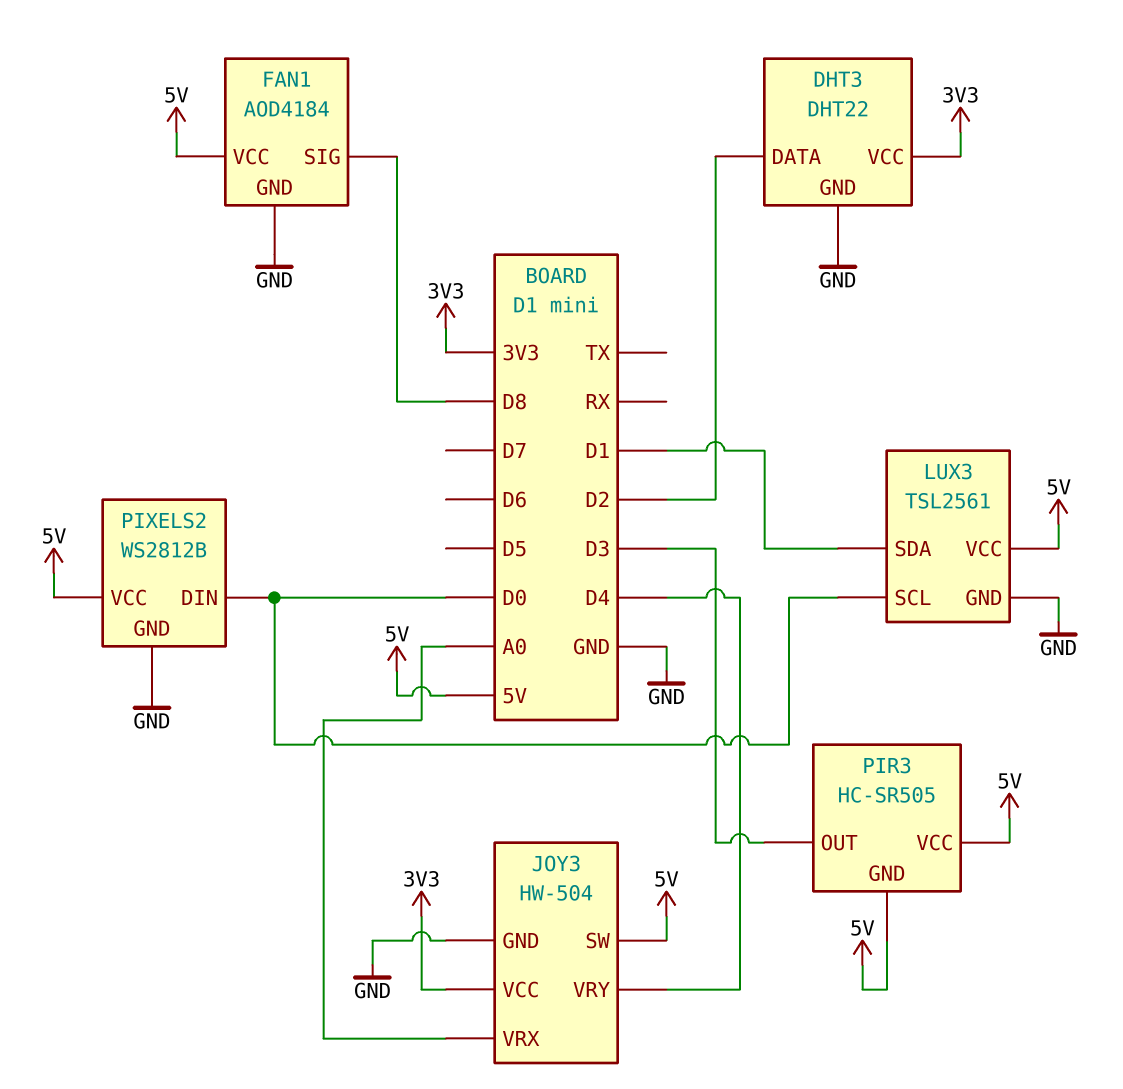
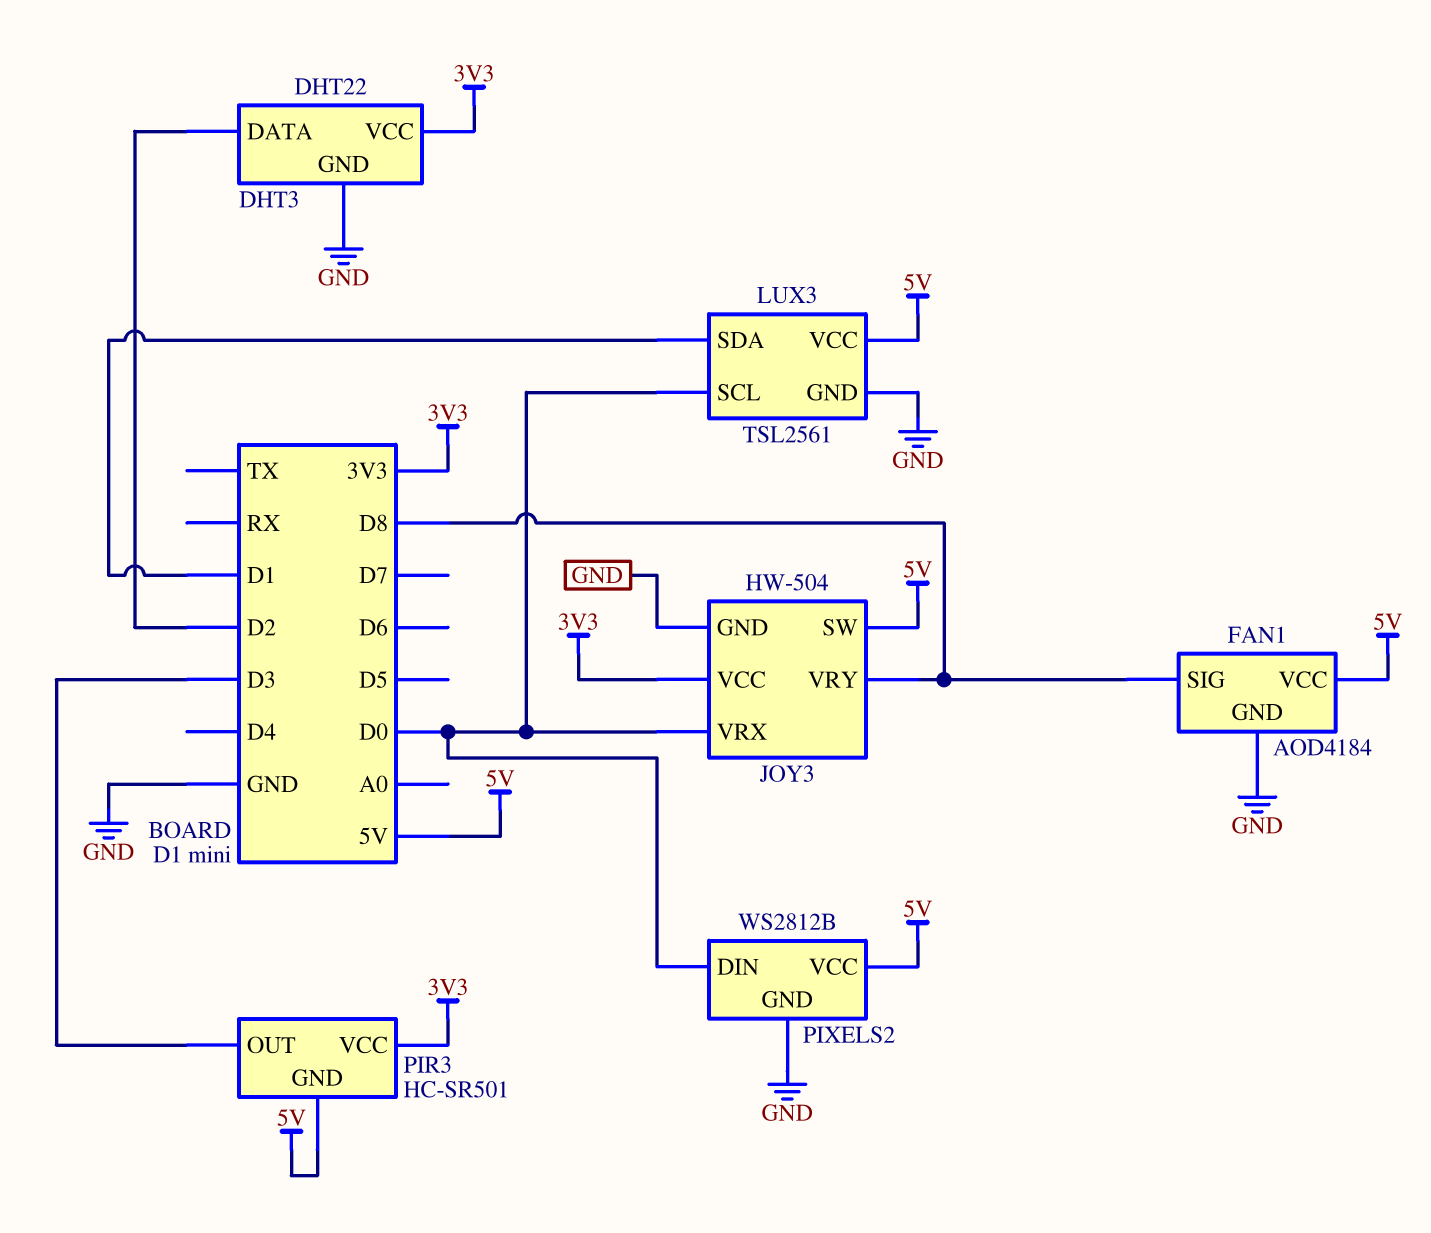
JOY3 pin VRX: A0 -> D0
JOY3 pin VRY: D4 -> D8
PIR3: HC-SR505 -> HC-SR501
PIR3 pin VCC: 5V -> 3V3

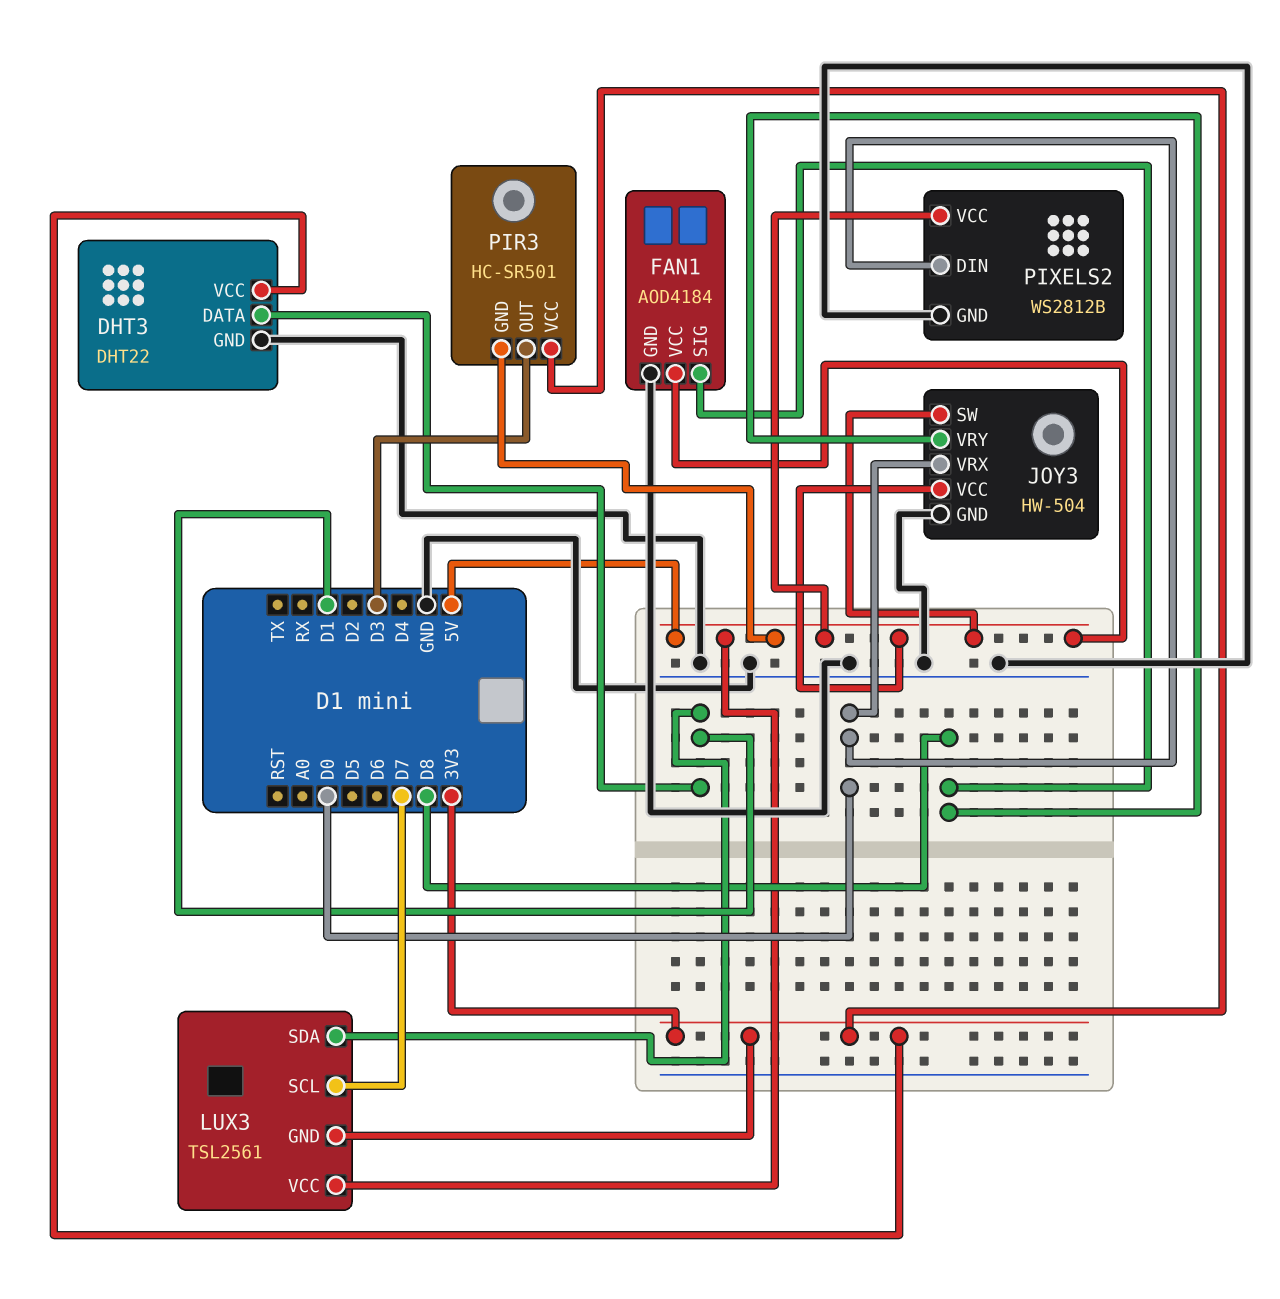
DHT3 pin DATA: D2 -> D1
JOY3 pin VCC: 3V3 -> 5V
LUX3 pin GND: GND -> 3V3
LUX3 pin SCL: D0 -> D7

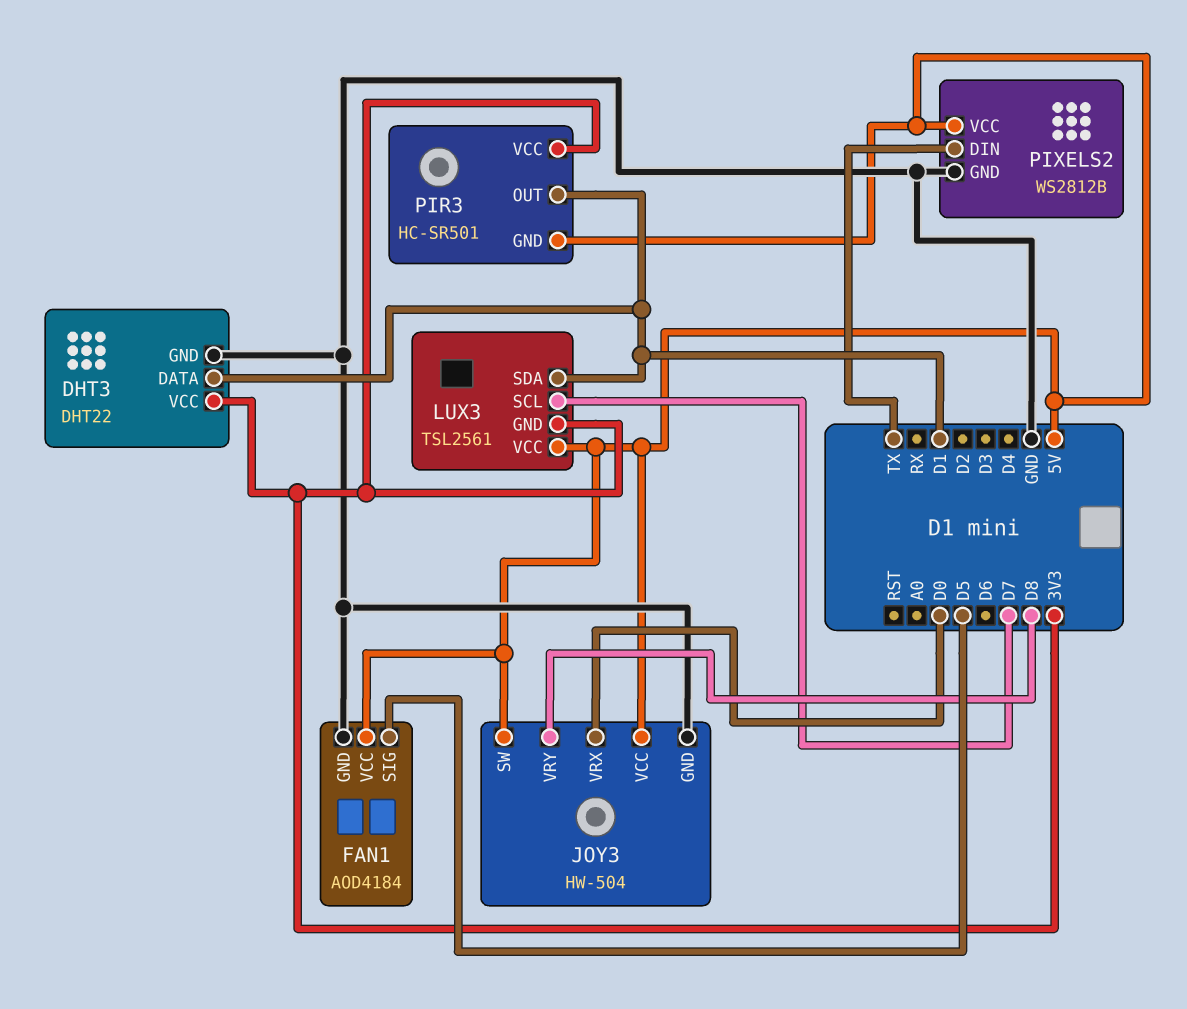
FAN1 pin SIG: D8 -> D5
PIR3 pin OUT: D3 -> D1
PIXELS2 pin DIN: D0 -> TX

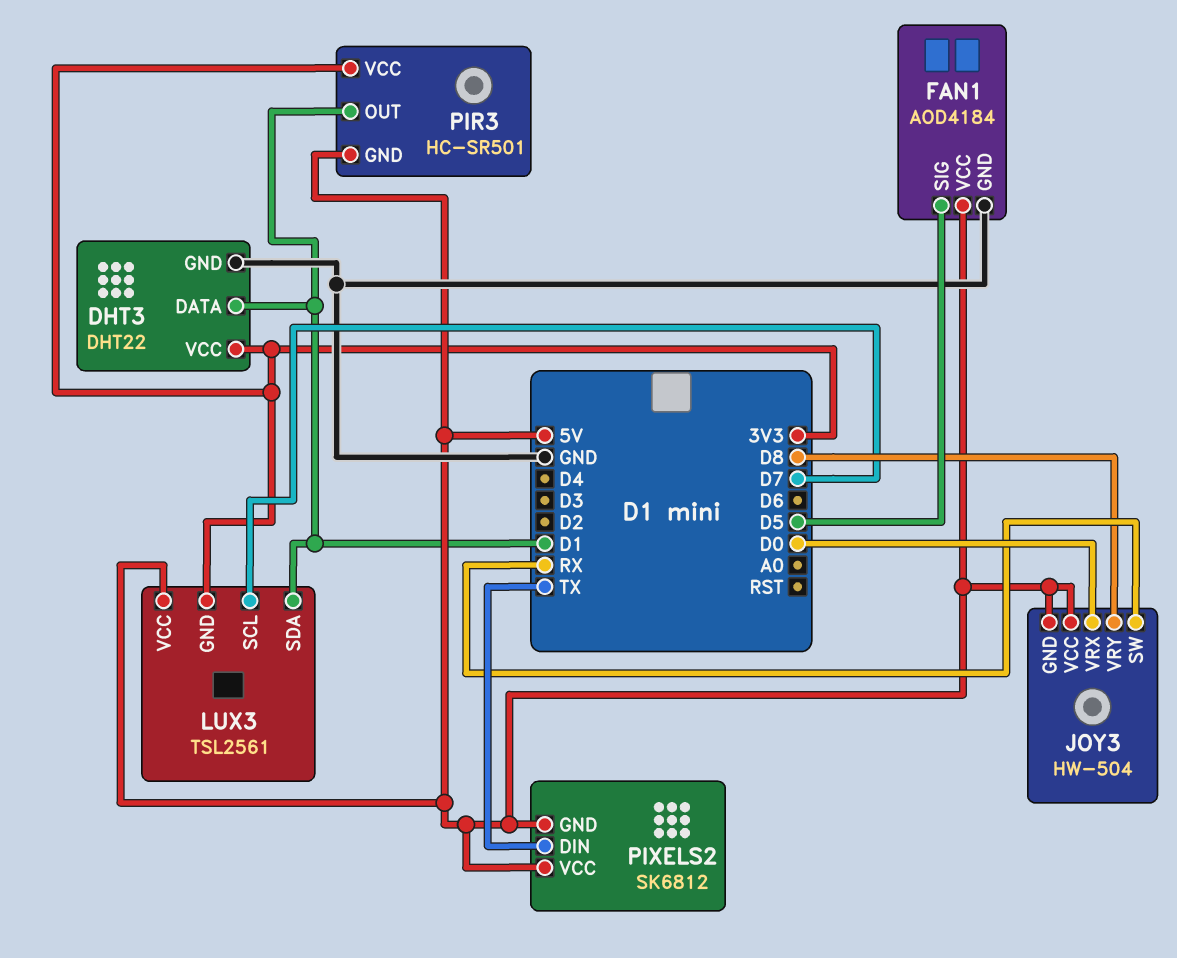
JOY3 pin GND: GND -> 5V
JOY3 pin SW: 5V -> RX
PIXELS2: WS2812B -> SK6812
PIXELS2 pin GND: GND -> 5V

